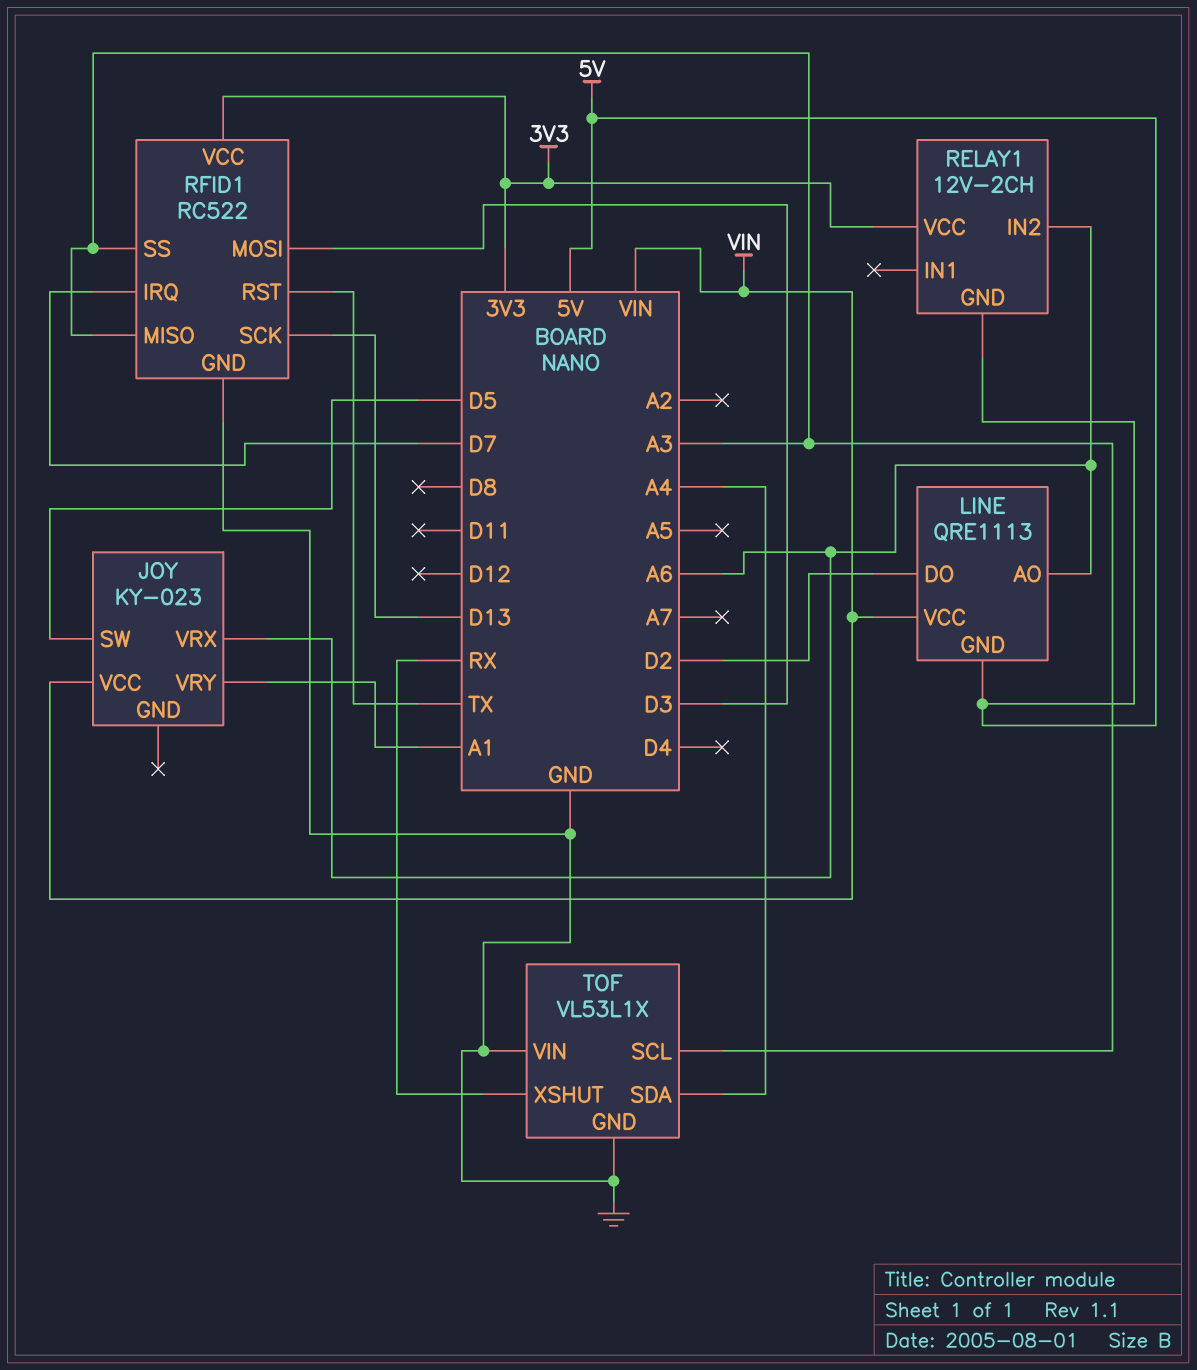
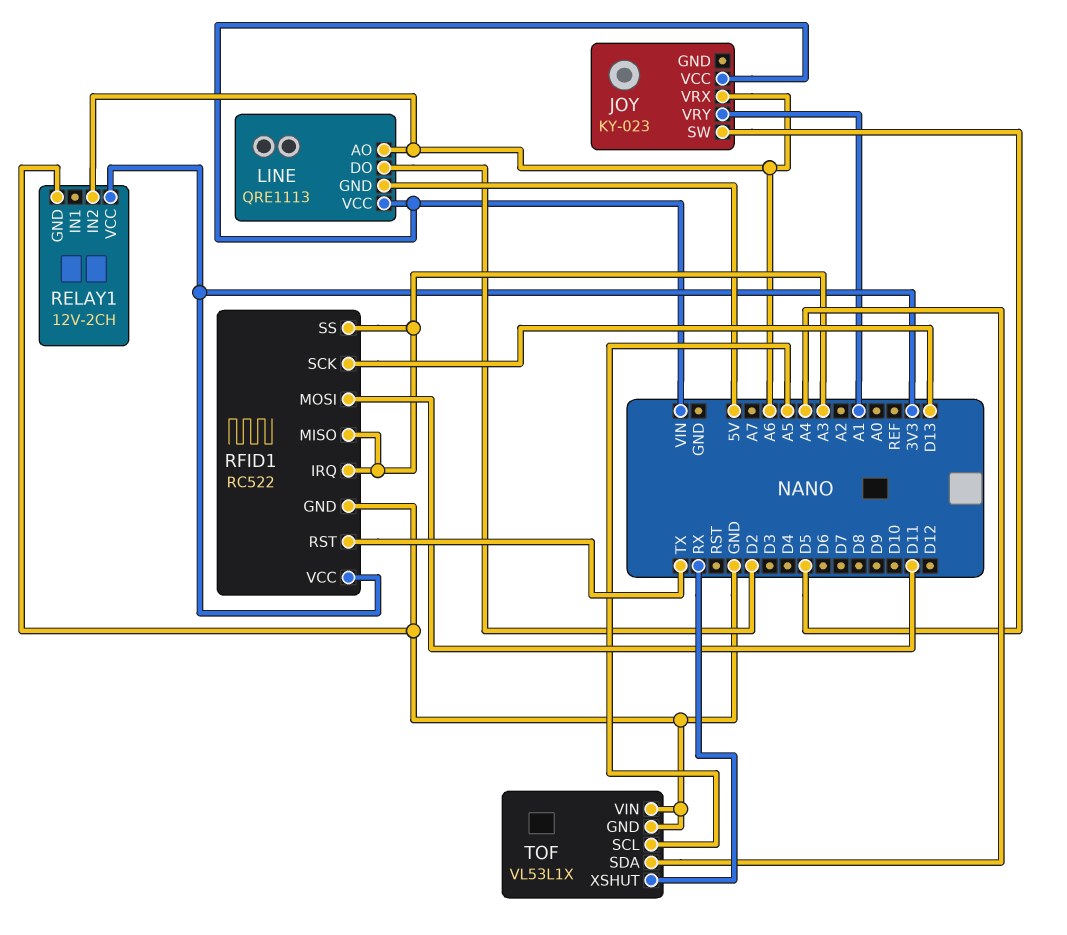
RELAY1 pin GND: 5V -> GND
RFID1 pin IRQ: D7 -> A3
RFID1 pin MOSI: D3 -> D11
TOF pin SCL: A3 -> A5

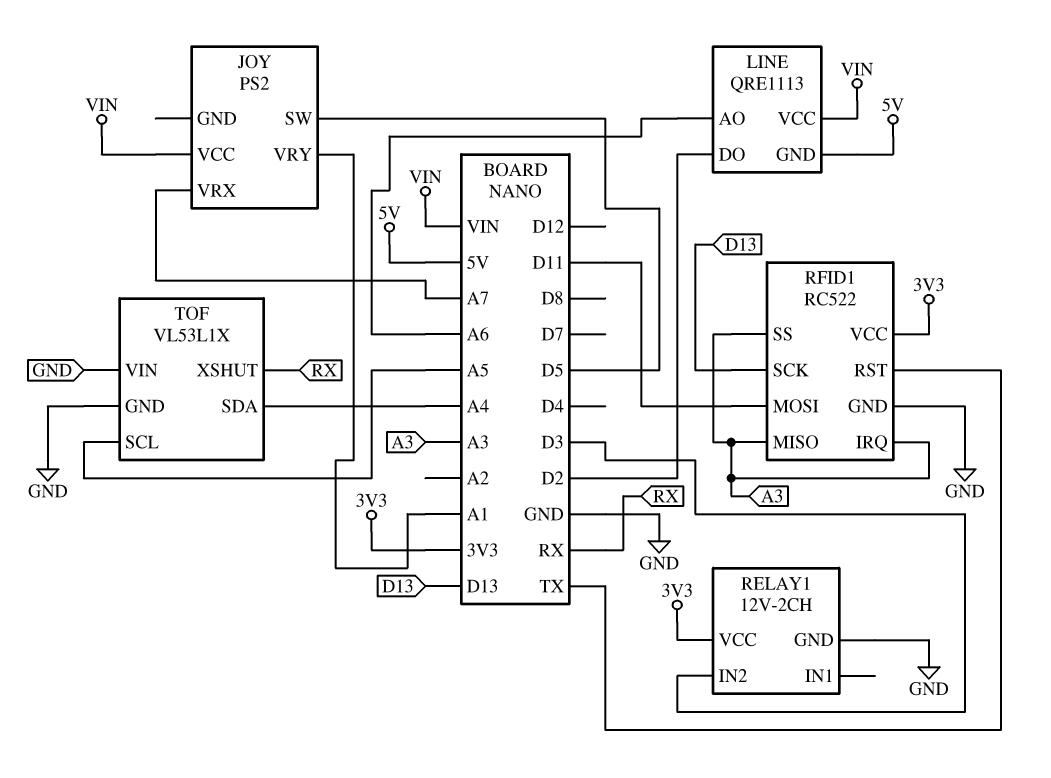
JOY: KY-023 -> PS2
JOY pin VRX: A6 -> A7
RELAY1 pin IN2: A6 -> D3

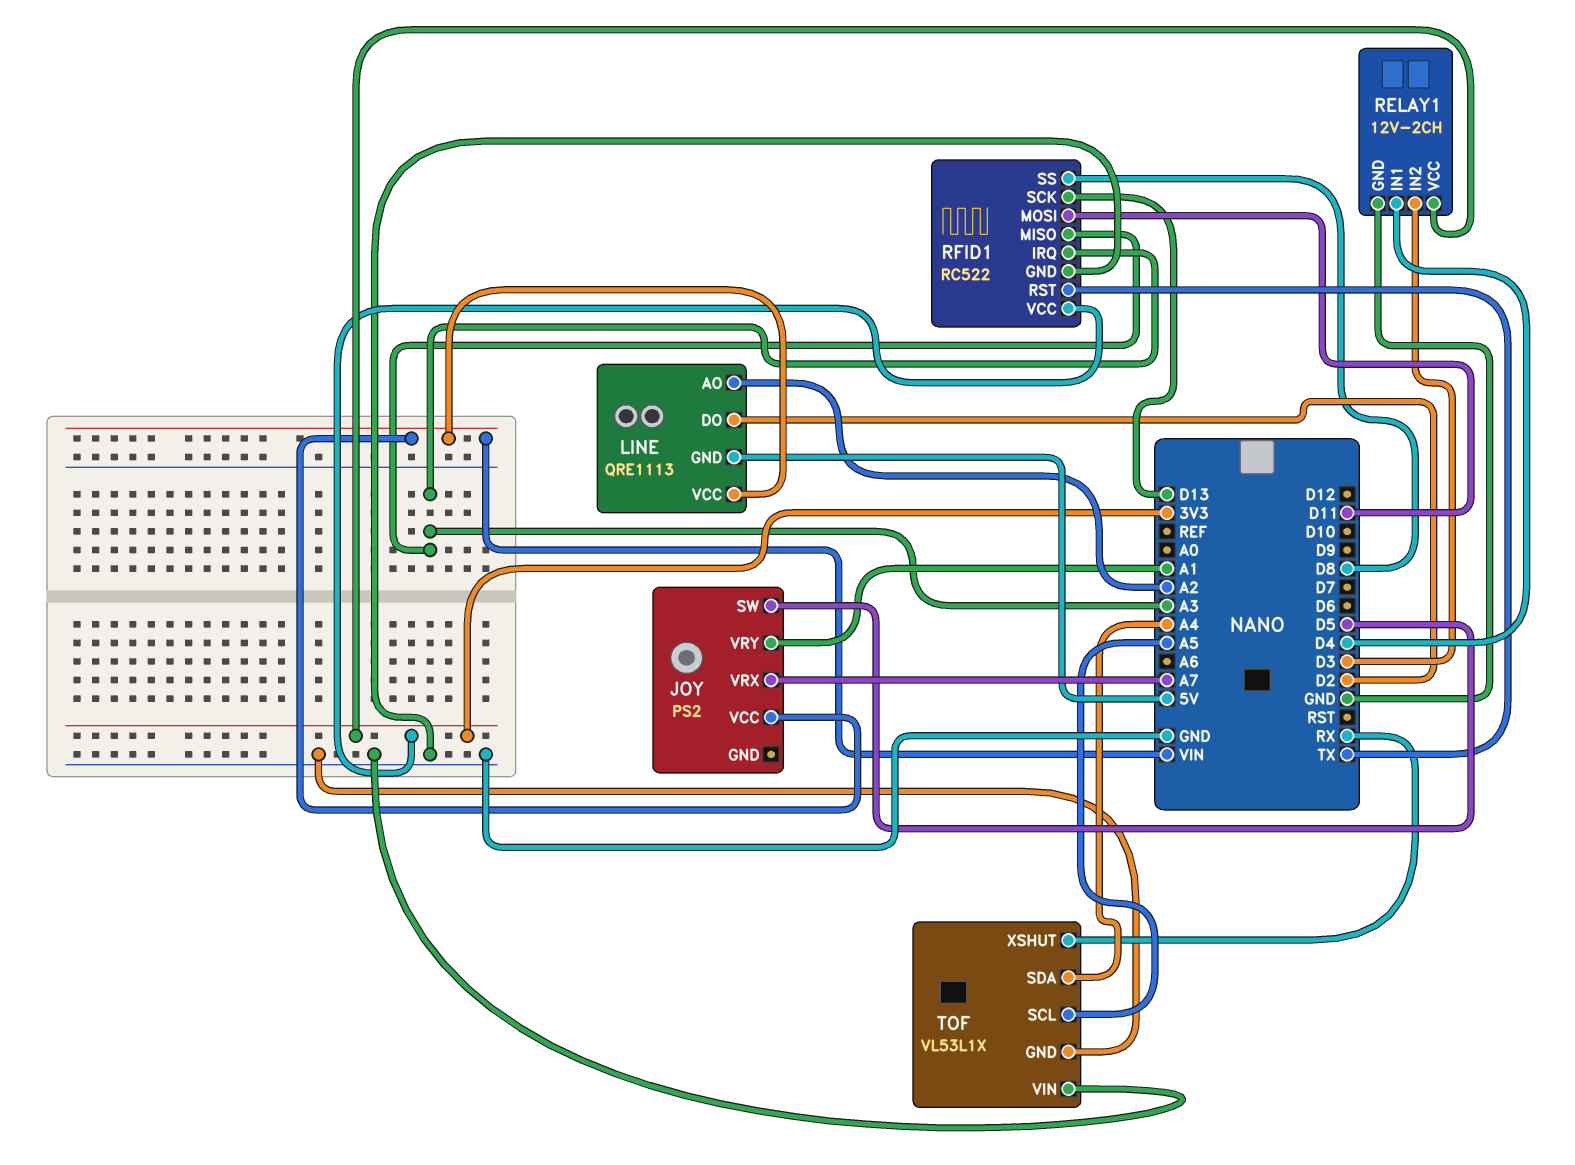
LINE pin AO: A6 -> A2
RELAY1 pin IN1: none -> D4
RFID1 pin SS: A3 -> D8

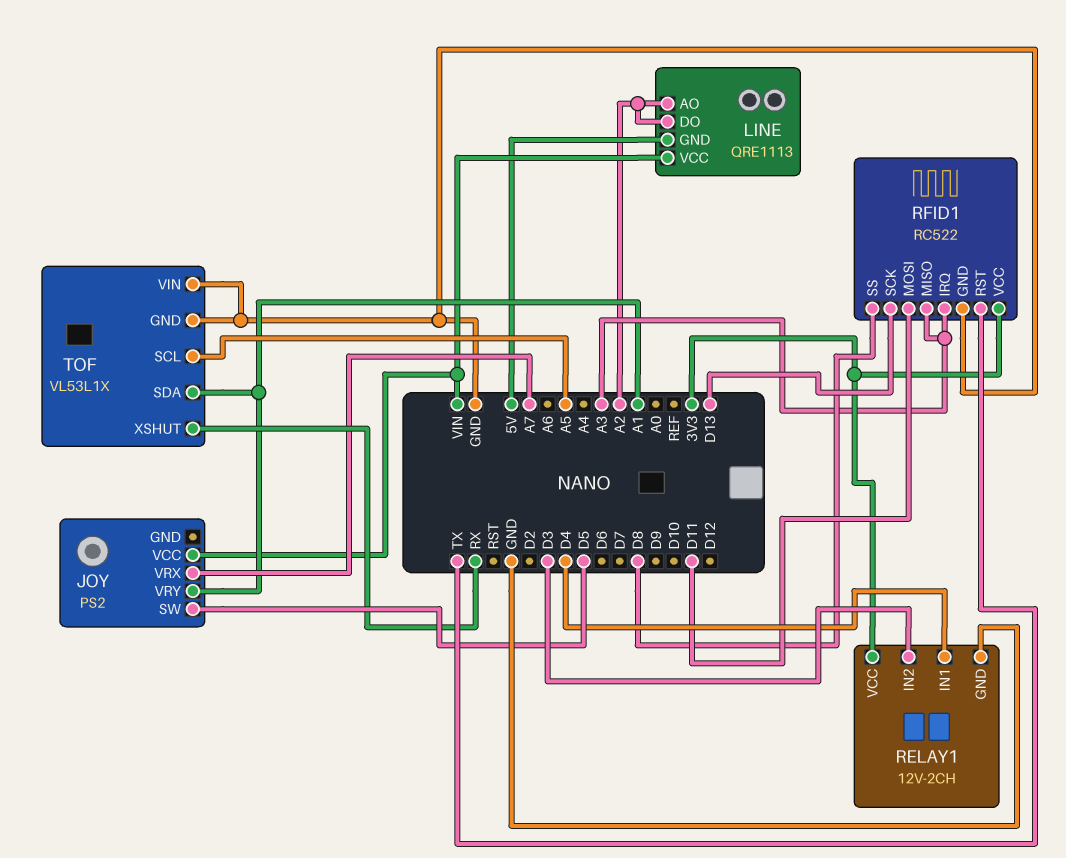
LINE pin DO: D2 -> A2
TOF pin SDA: A4 -> A1

